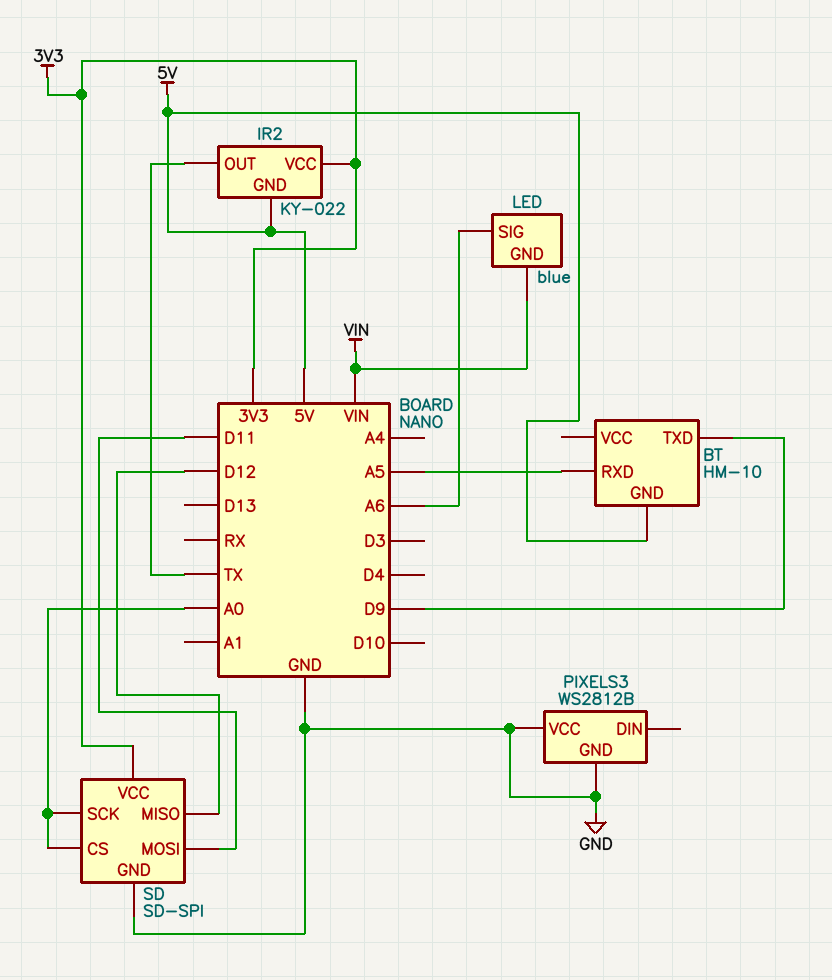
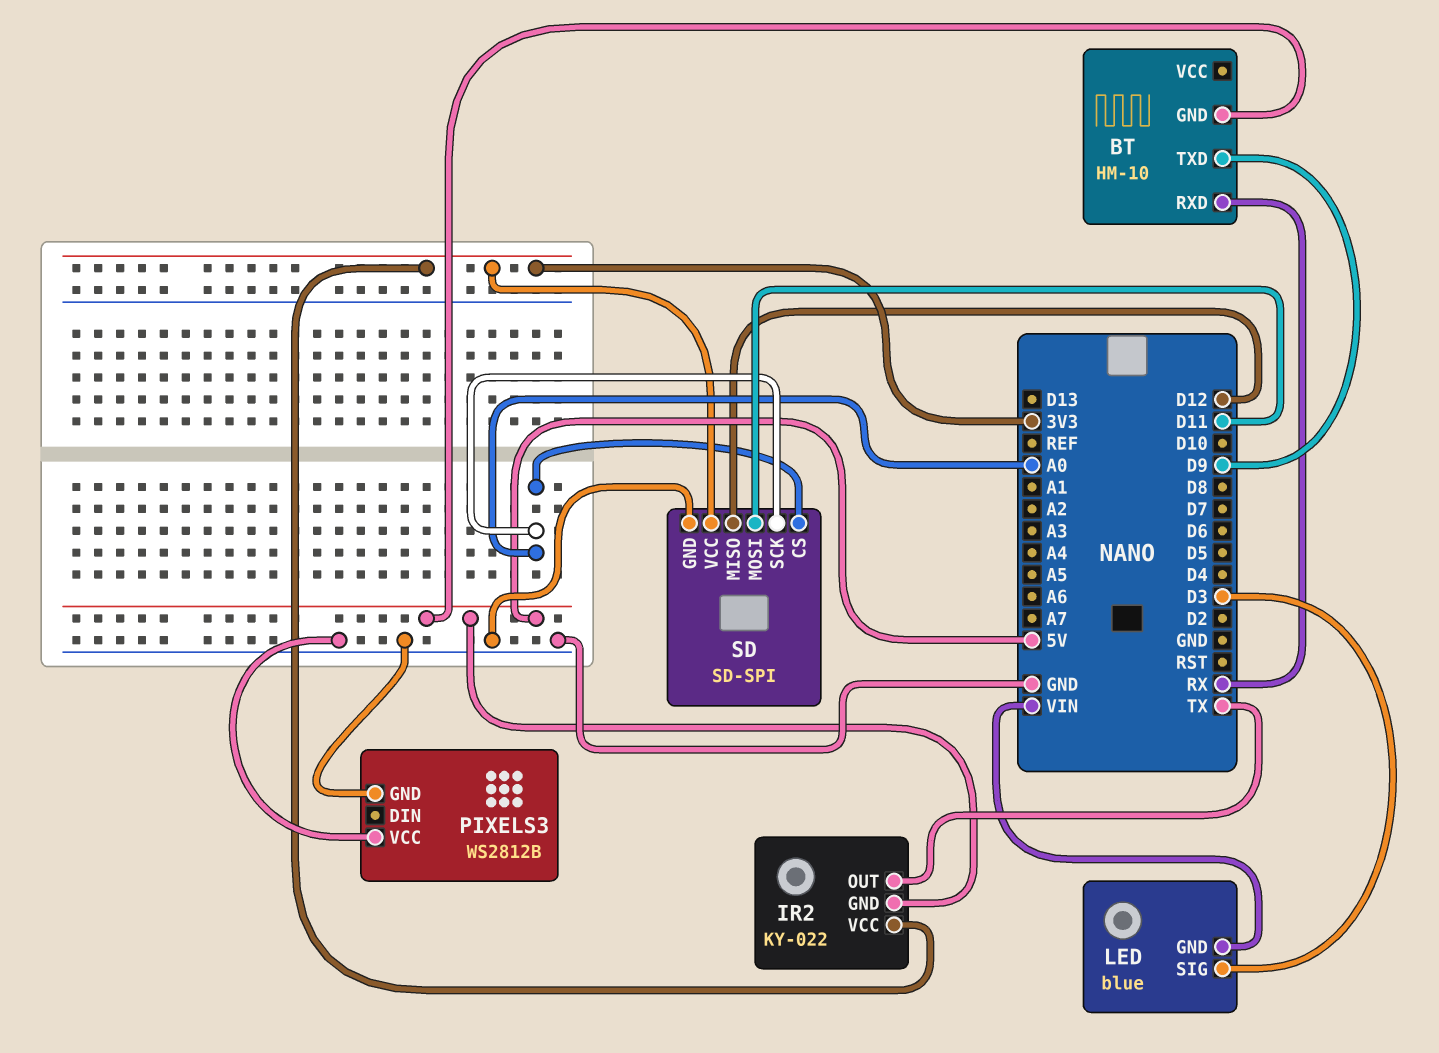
BT pin RXD: A5 -> RX
LED pin SIG: A6 -> D3

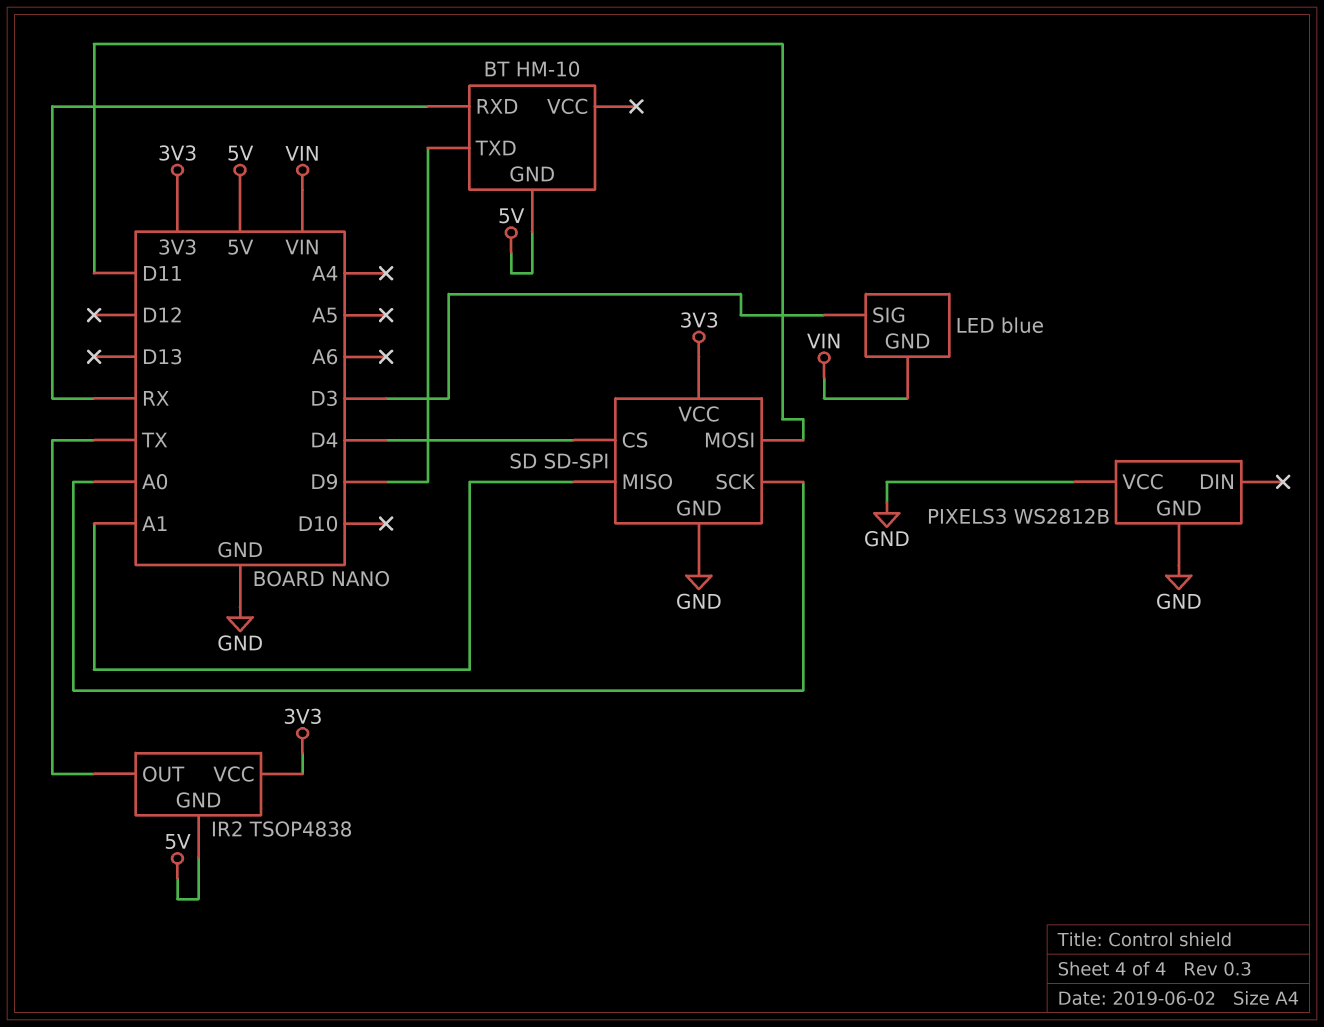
IR2: KY-022 -> TSOP4838
SD pin CS: A0 -> D4
SD pin MISO: D12 -> A1

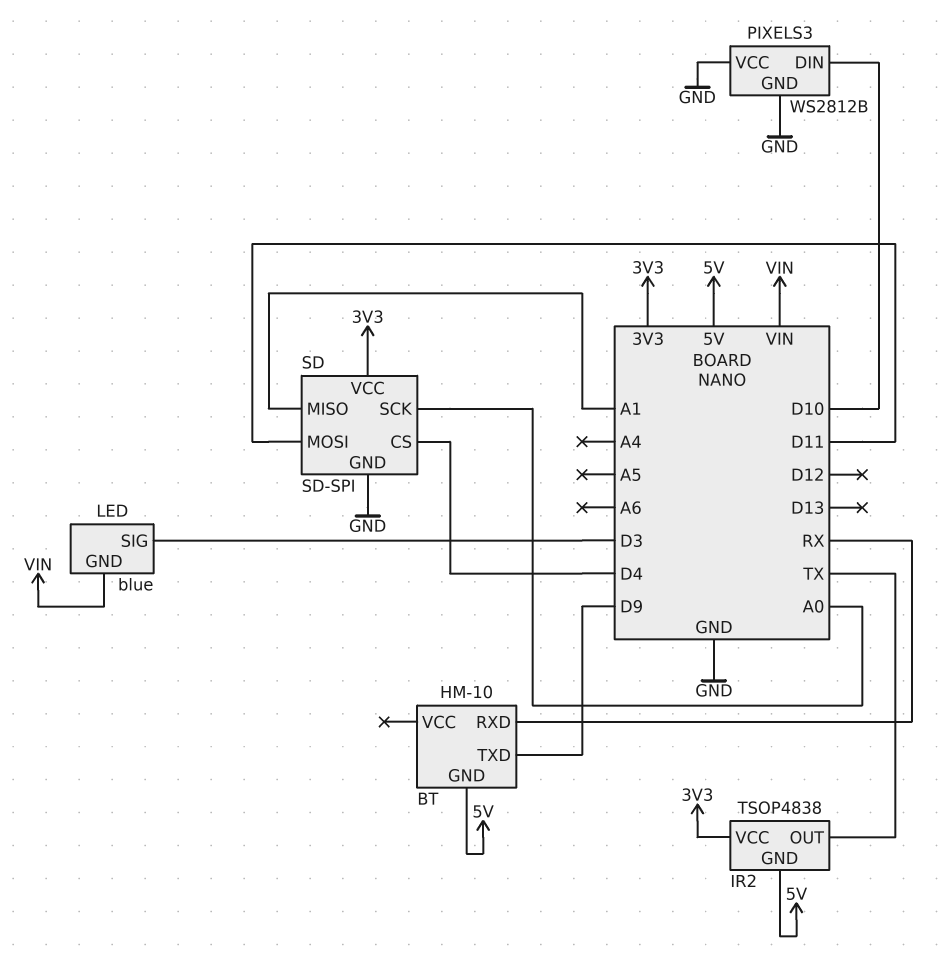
PIXELS3 pin DIN: none -> D10

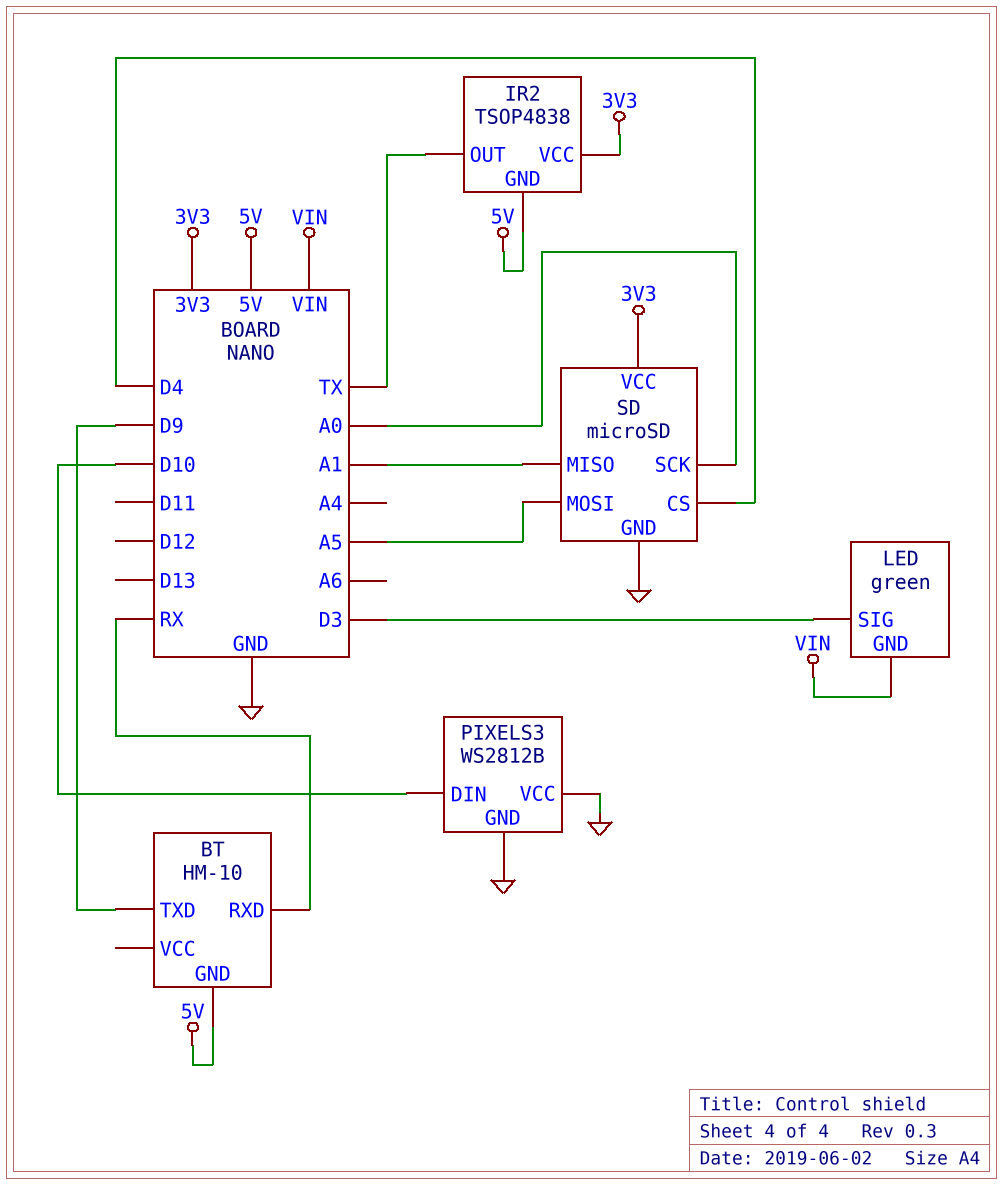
LED: blue -> green
SD: SD-SPI -> microSD
SD pin MOSI: D11 -> A5

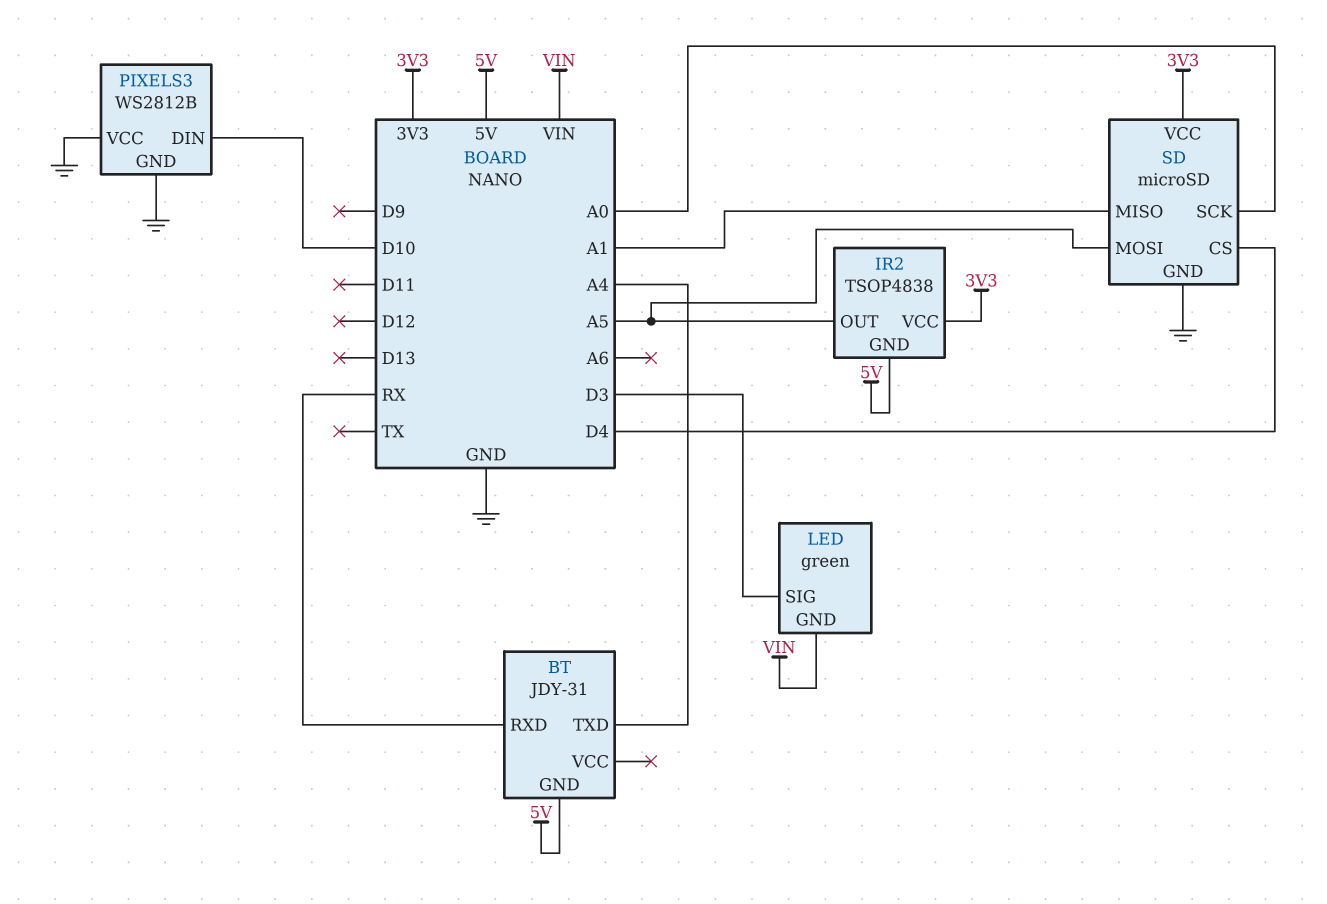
BT: HM-10 -> JDY-31
BT pin TXD: D9 -> A4
IR2 pin OUT: TX -> A5

